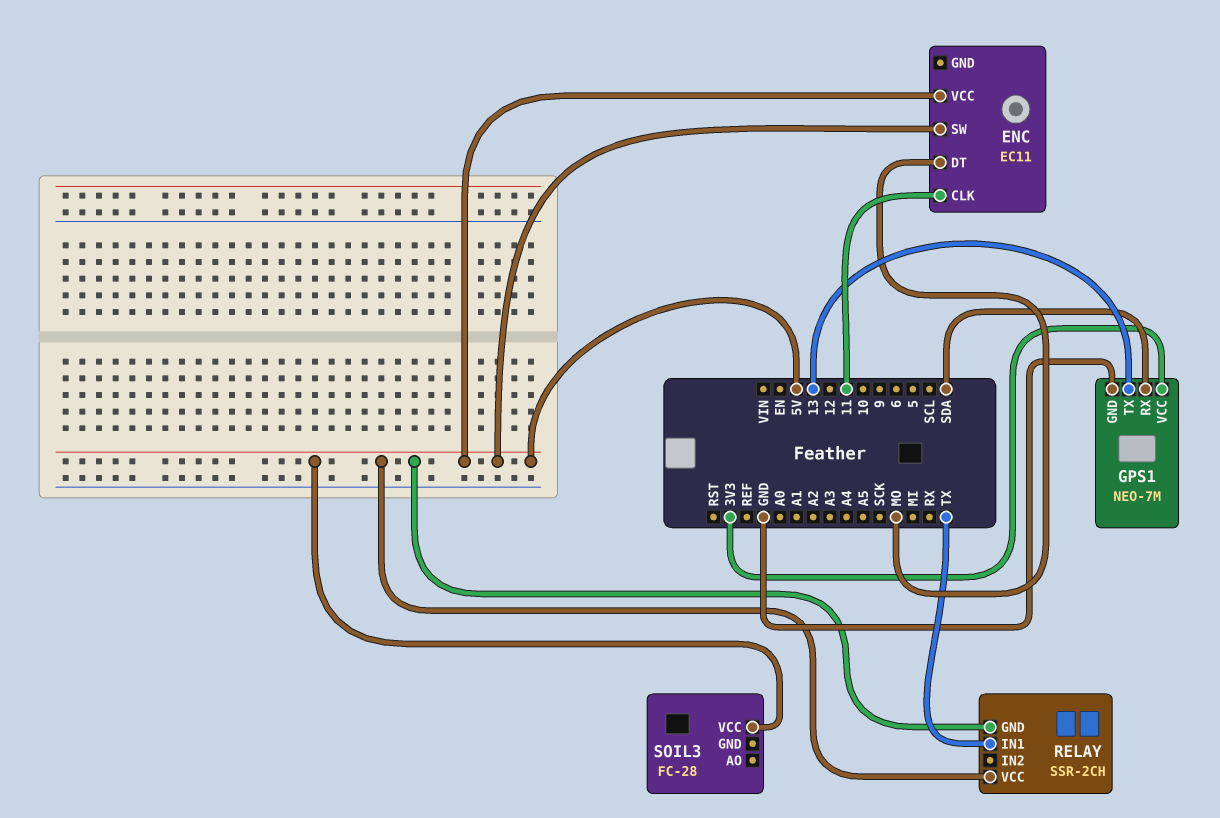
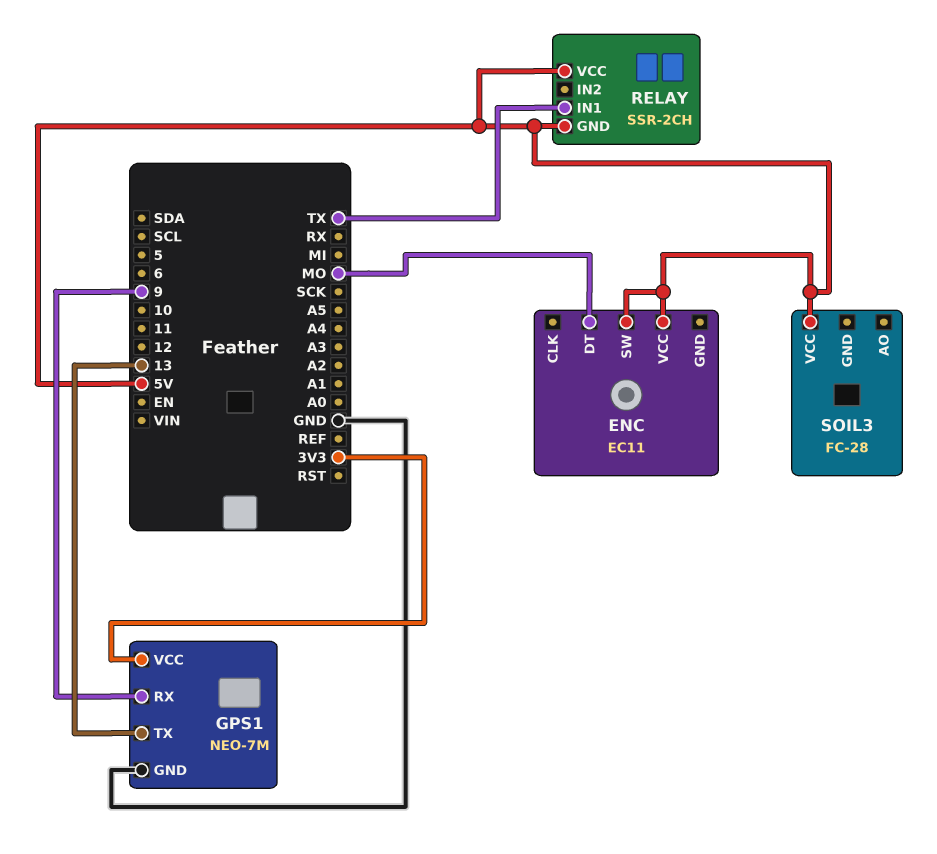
ENC pin CLK: 11 -> none
GPS1 pin RX: SDA -> 9

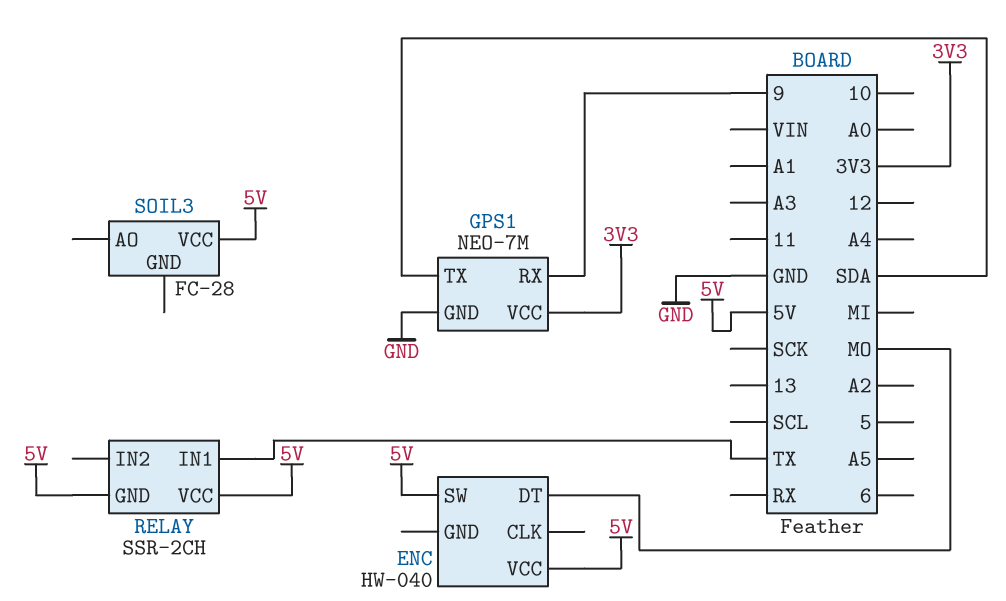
ENC: EC11 -> HW-040
GPS1 pin TX: 13 -> SDA

